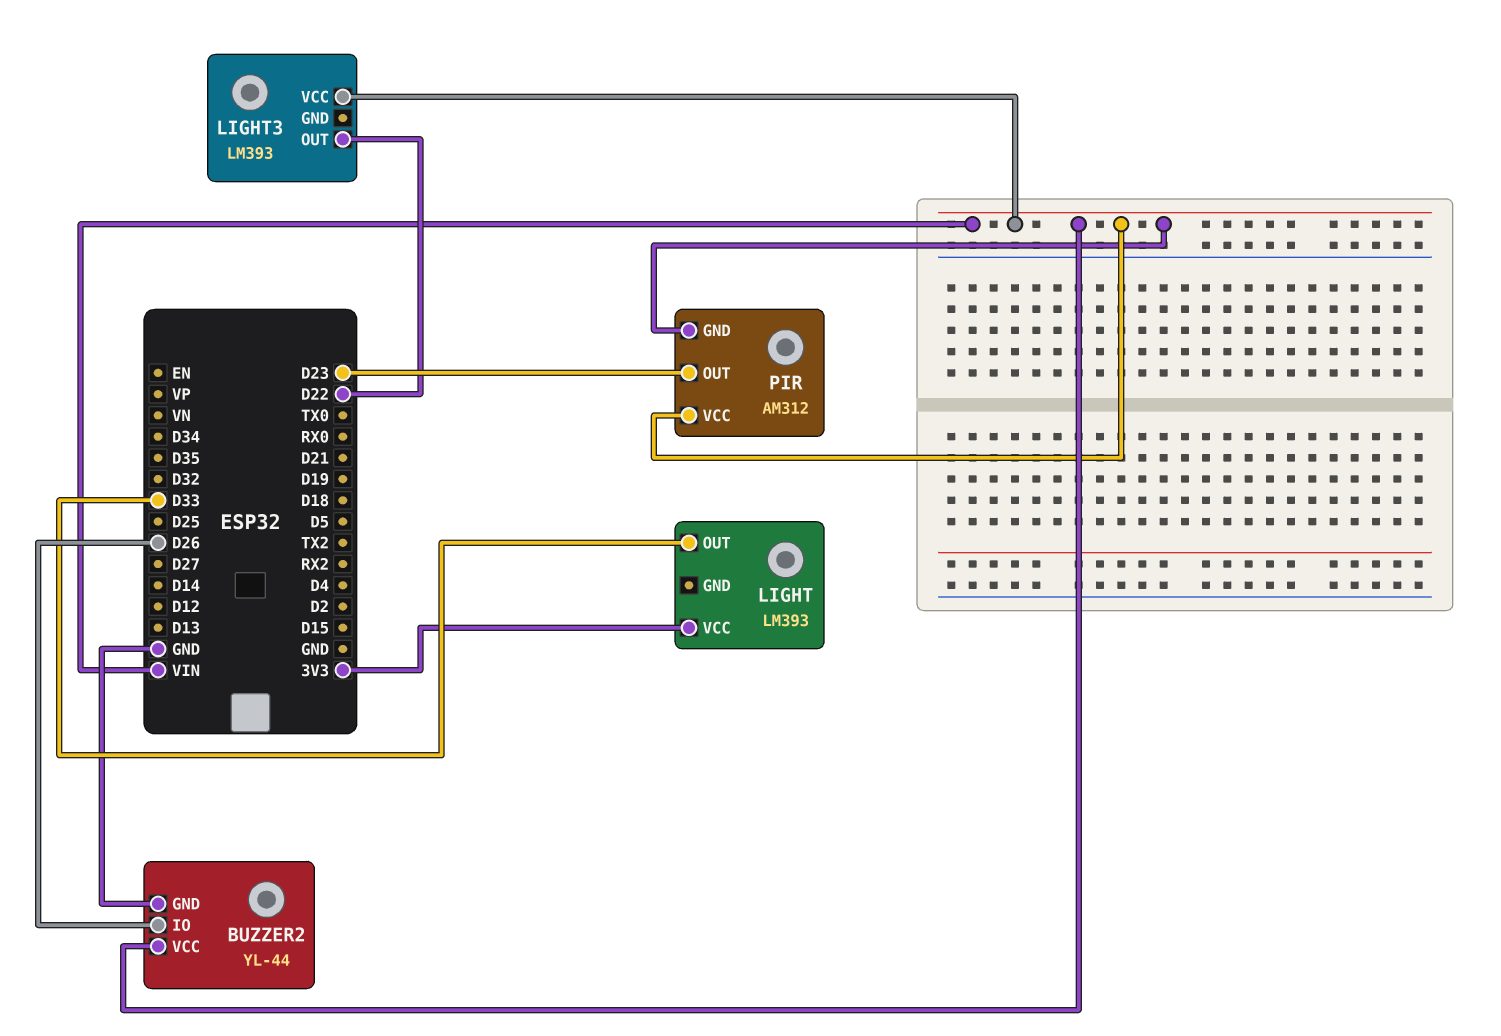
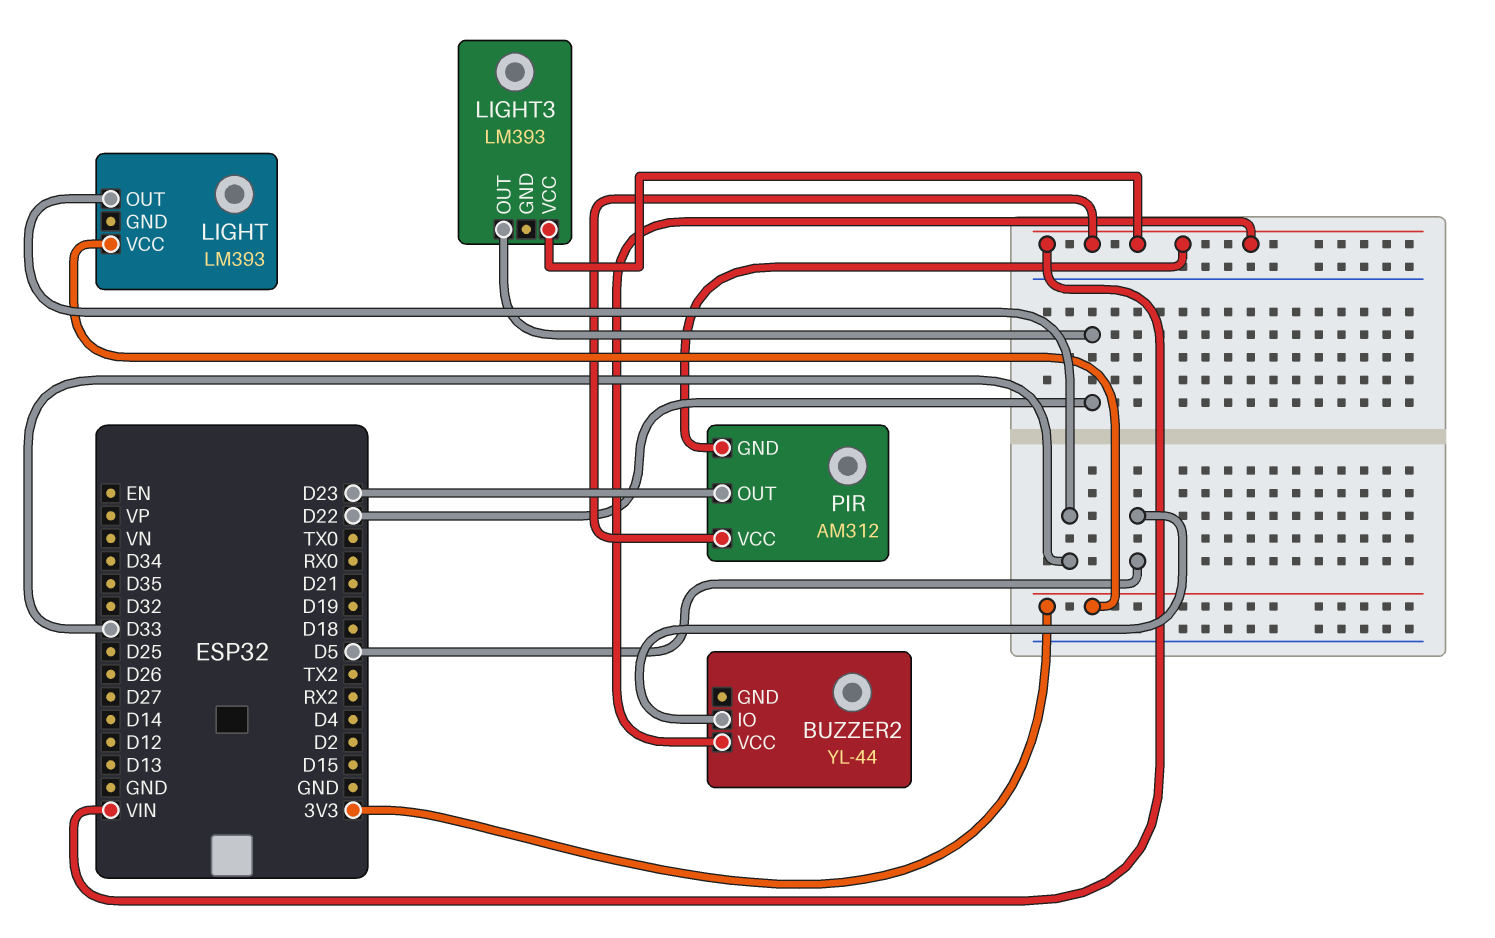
BUZZER2 pin GND: GND -> none
BUZZER2 pin IO: D26 -> D5

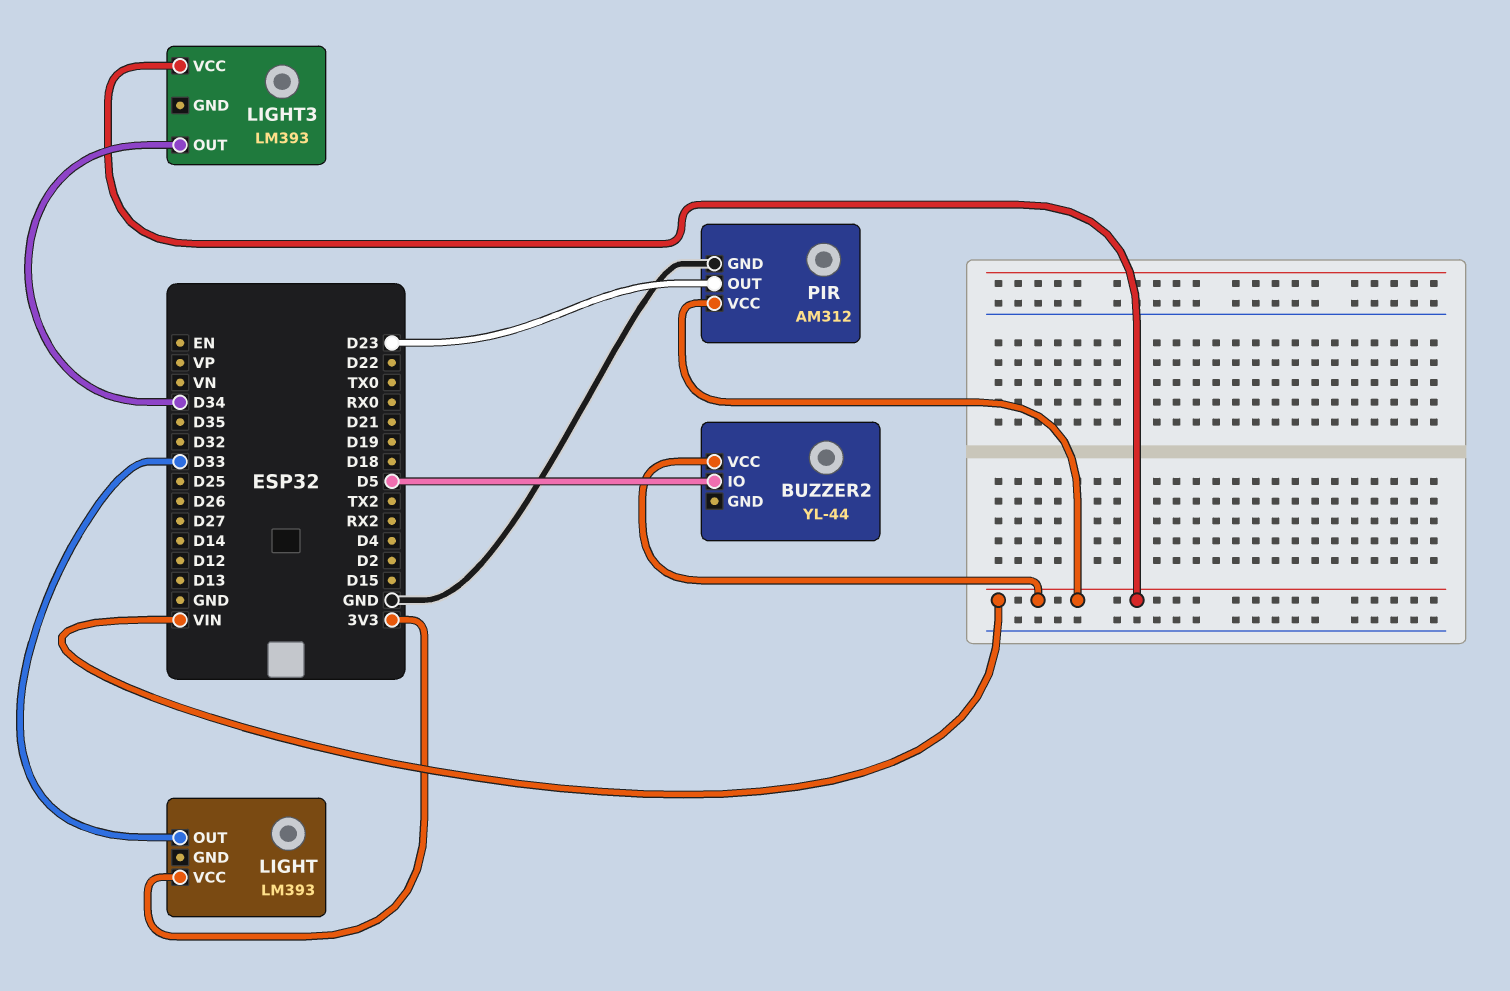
LIGHT3 pin OUT: D22 -> D34
PIR pin GND: VIN -> GND

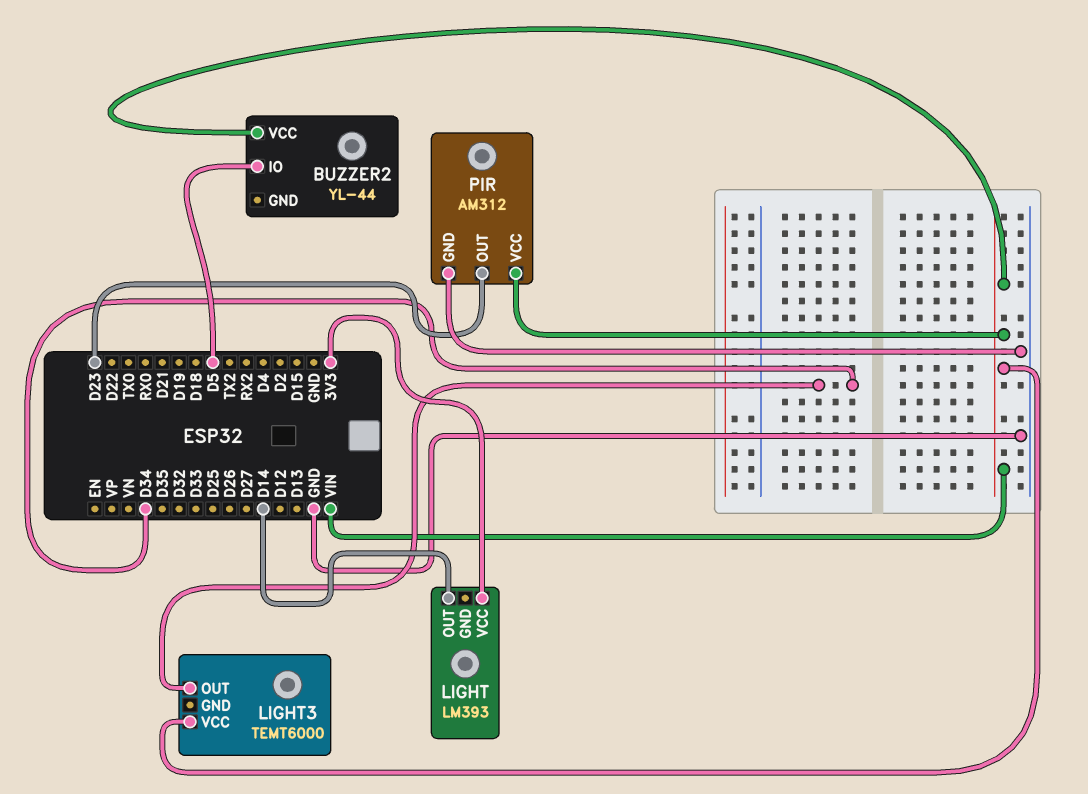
LIGHT pin OUT: D33 -> D14
LIGHT3: LM393 -> TEMT6000

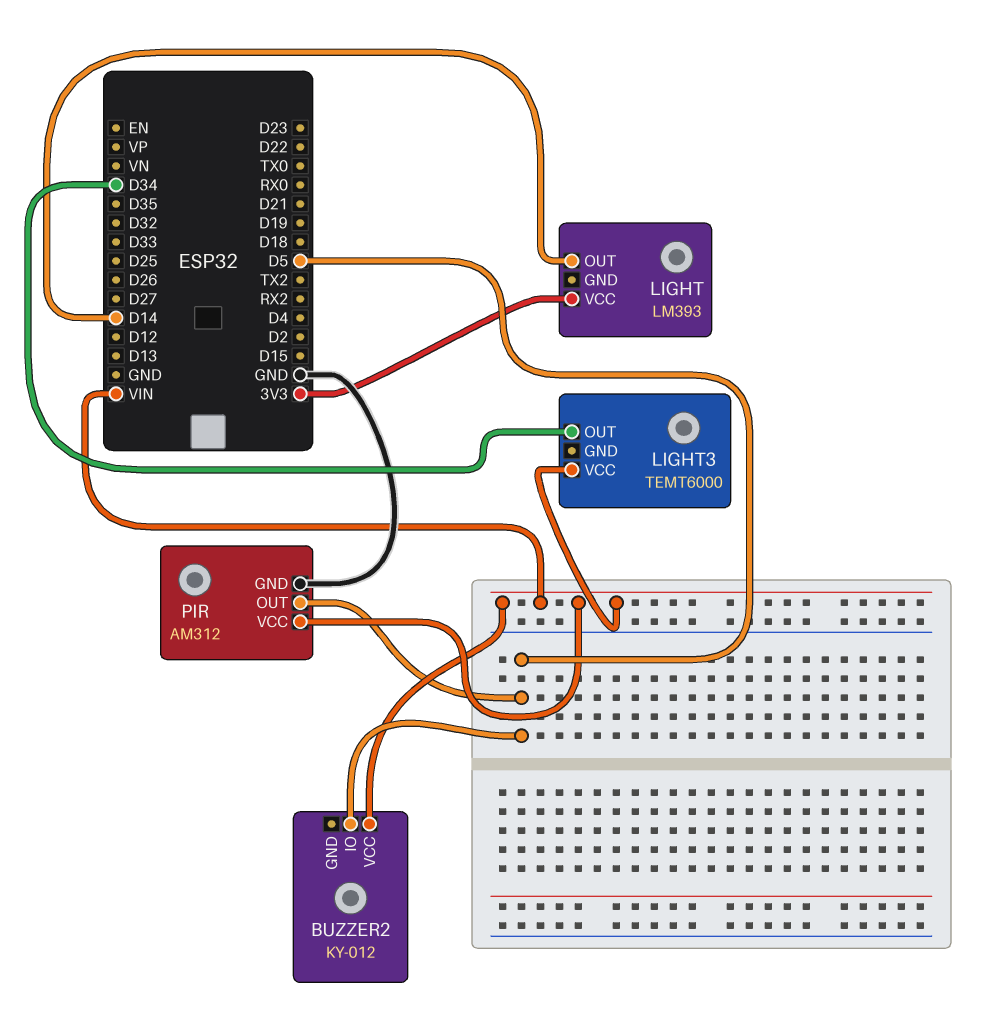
BUZZER2: YL-44 -> KY-012
PIR pin OUT: D23 -> D5

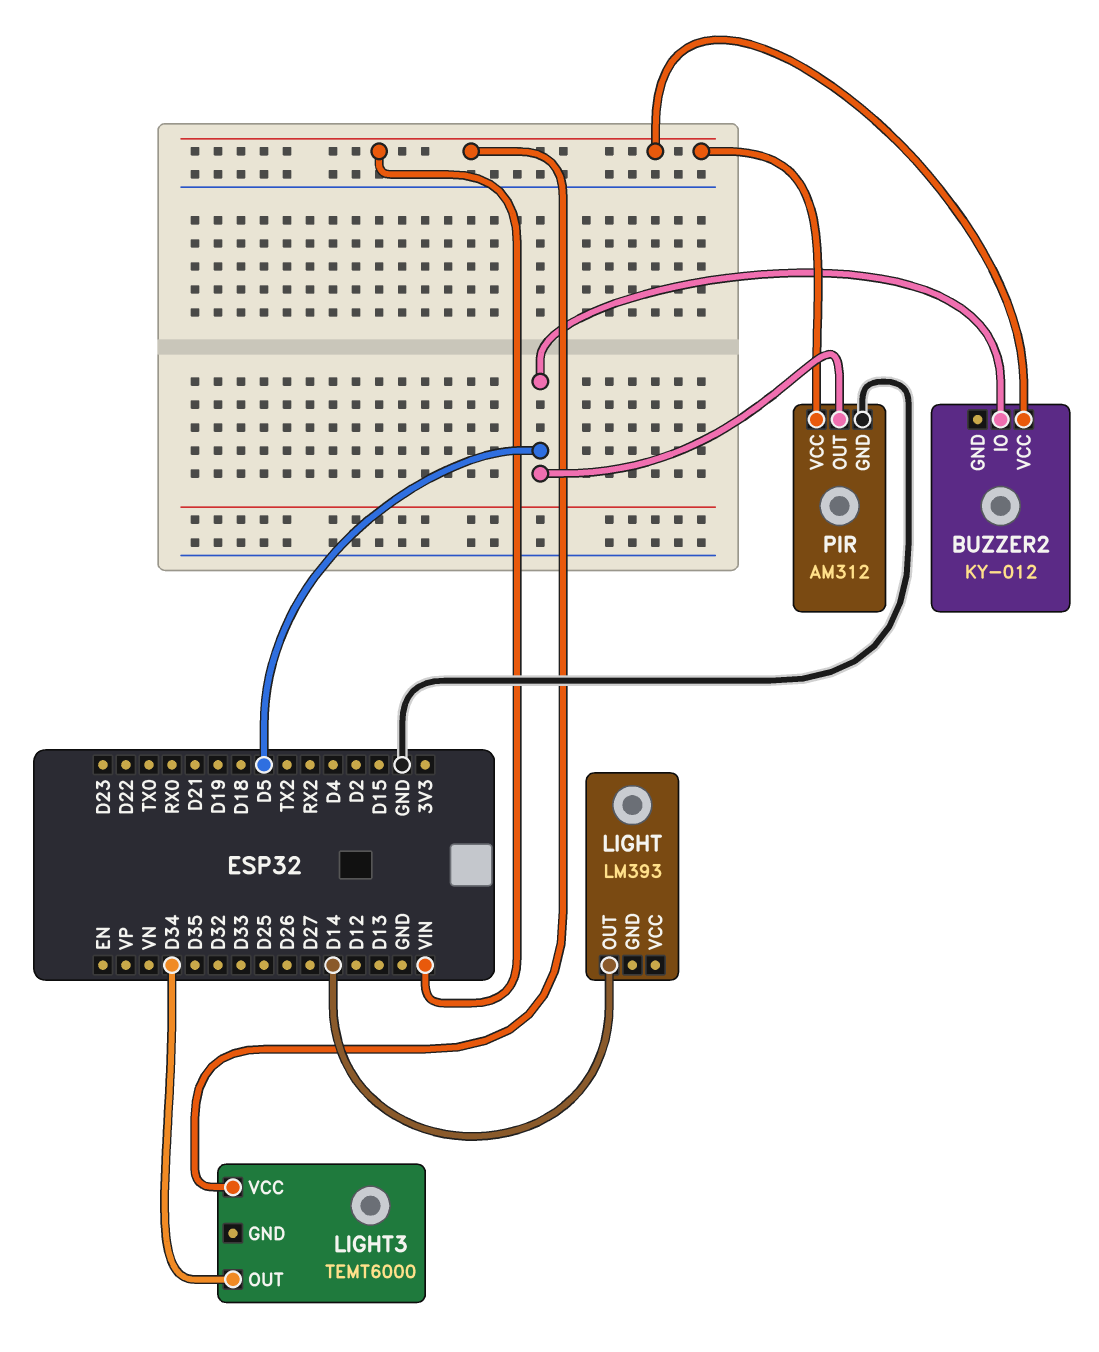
LIGHT pin VCC: 3V3 -> none

